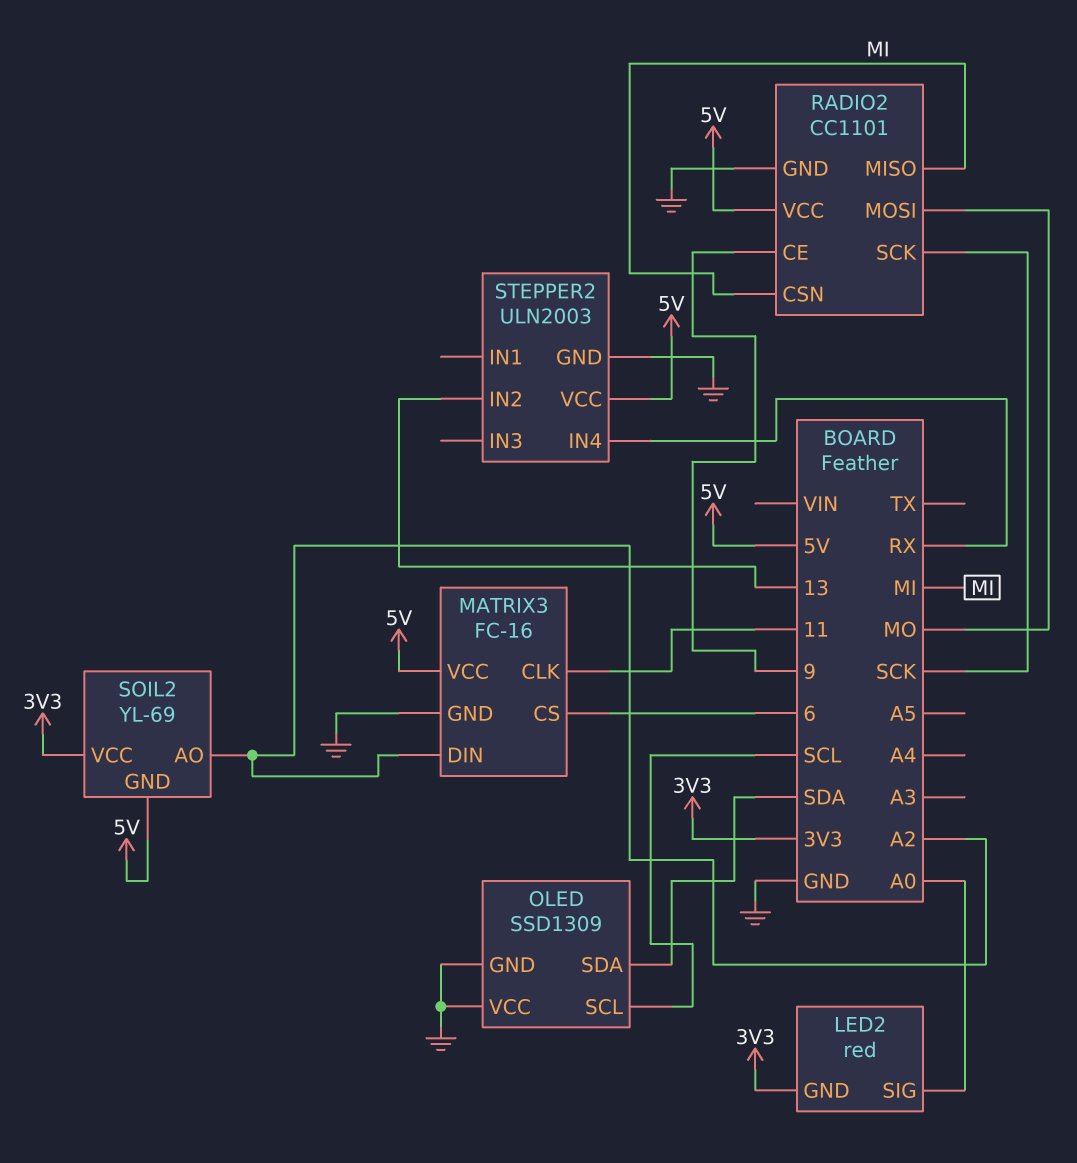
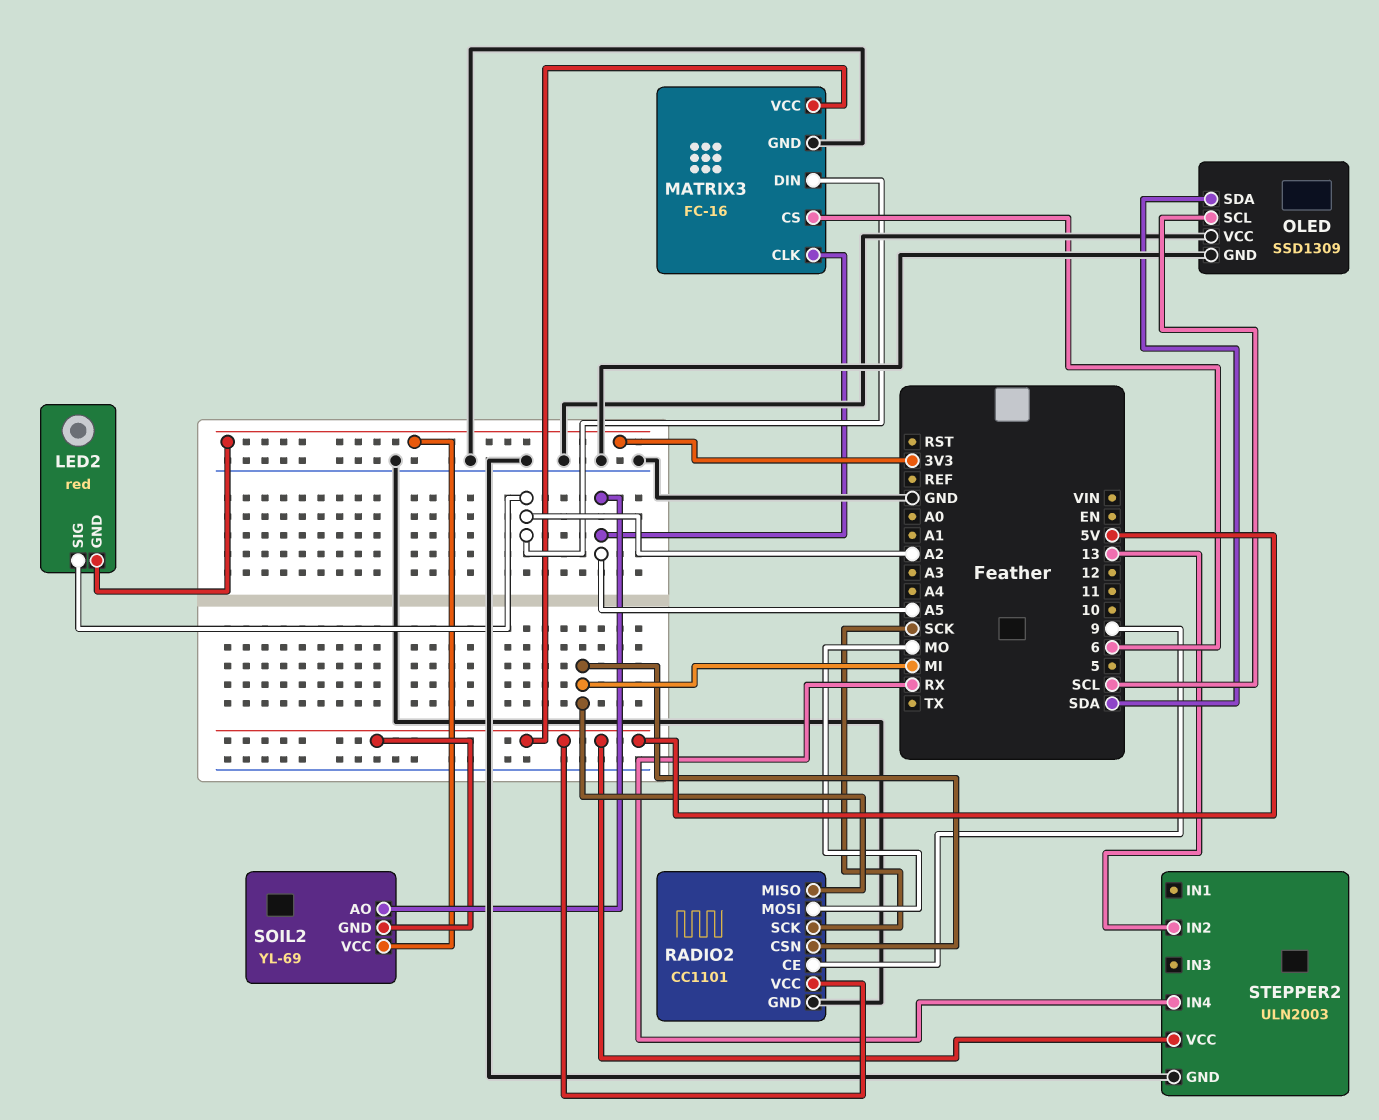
LED2 pin SIG: A0 -> A2
MATRIX3 pin CLK: 11 -> A5
SOIL2 pin AO: A2 -> A5

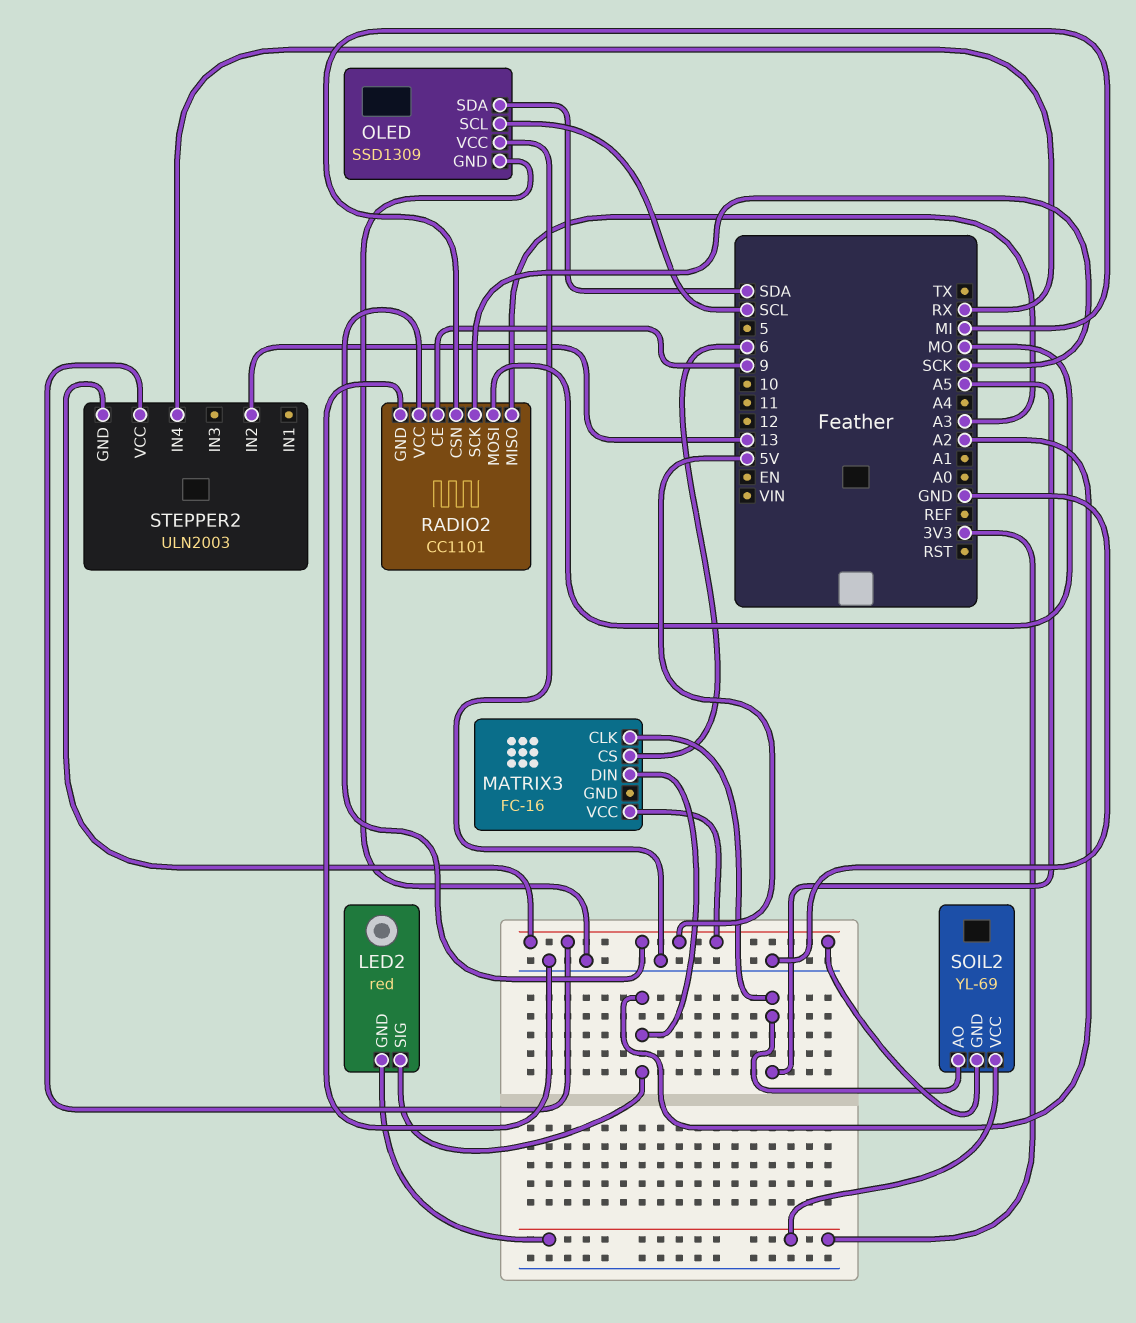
MATRIX3 pin GND: GND -> none
RADIO2 pin MISO: MI -> A3
STEPPER2 pin GND: GND -> 5V

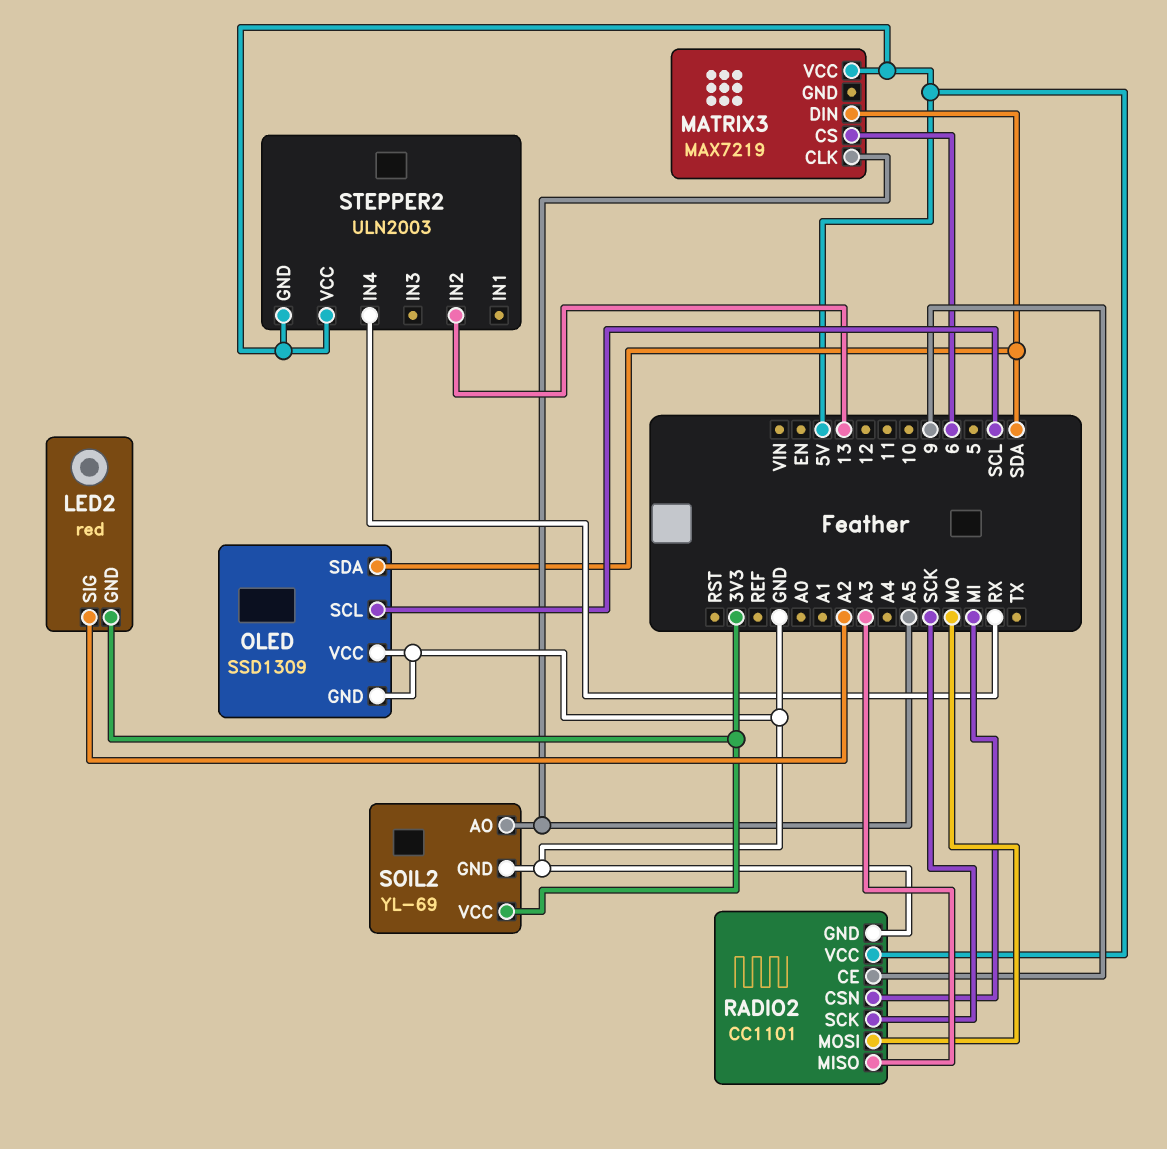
MATRIX3: FC-16 -> MAX7219
MATRIX3 pin DIN: A2 -> SDA
SOIL2 pin GND: 5V -> GND

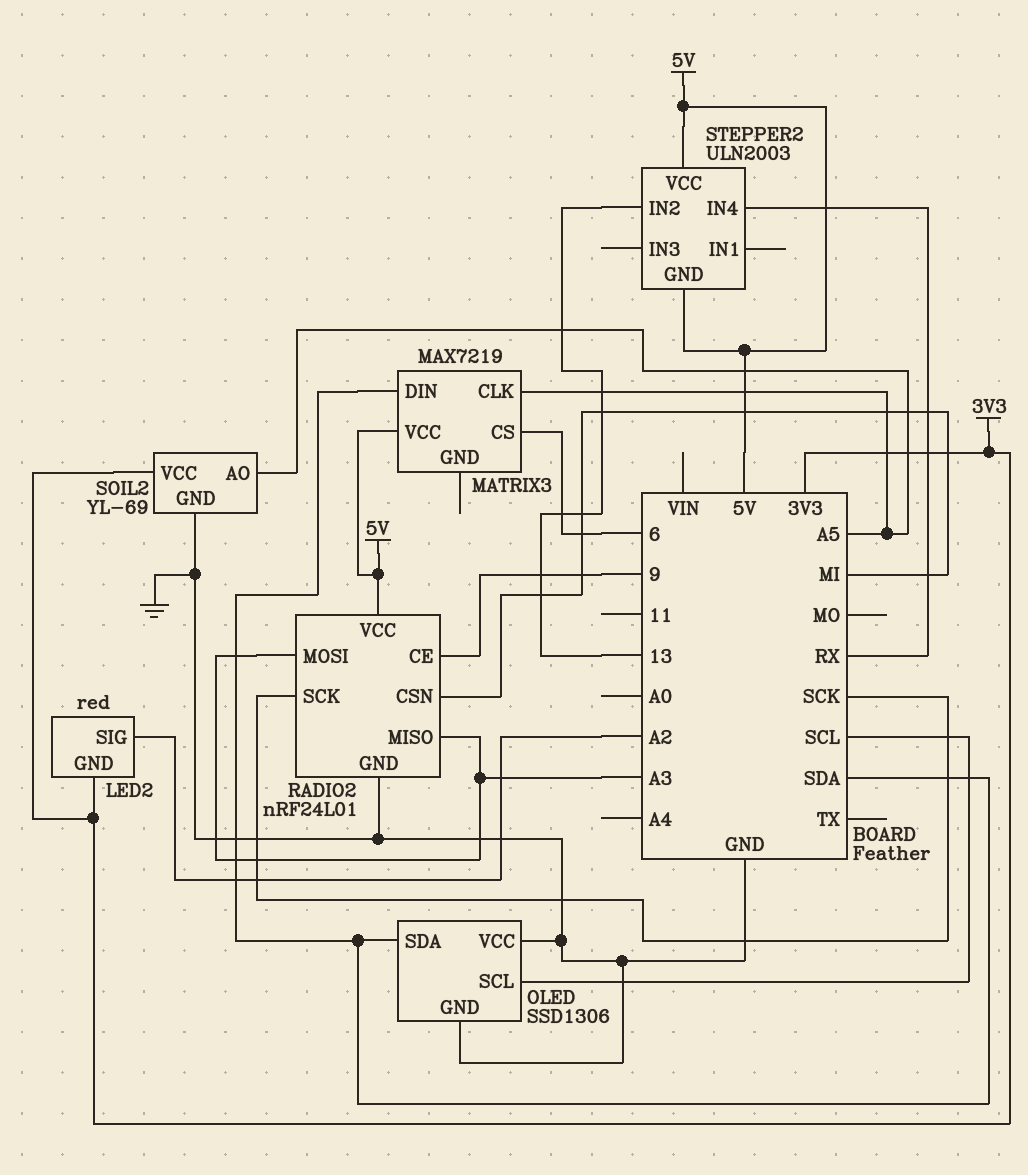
OLED: SSD1309 -> SSD1306
RADIO2: CC1101 -> nRF24L01
RADIO2 pin MOSI: MO -> A3

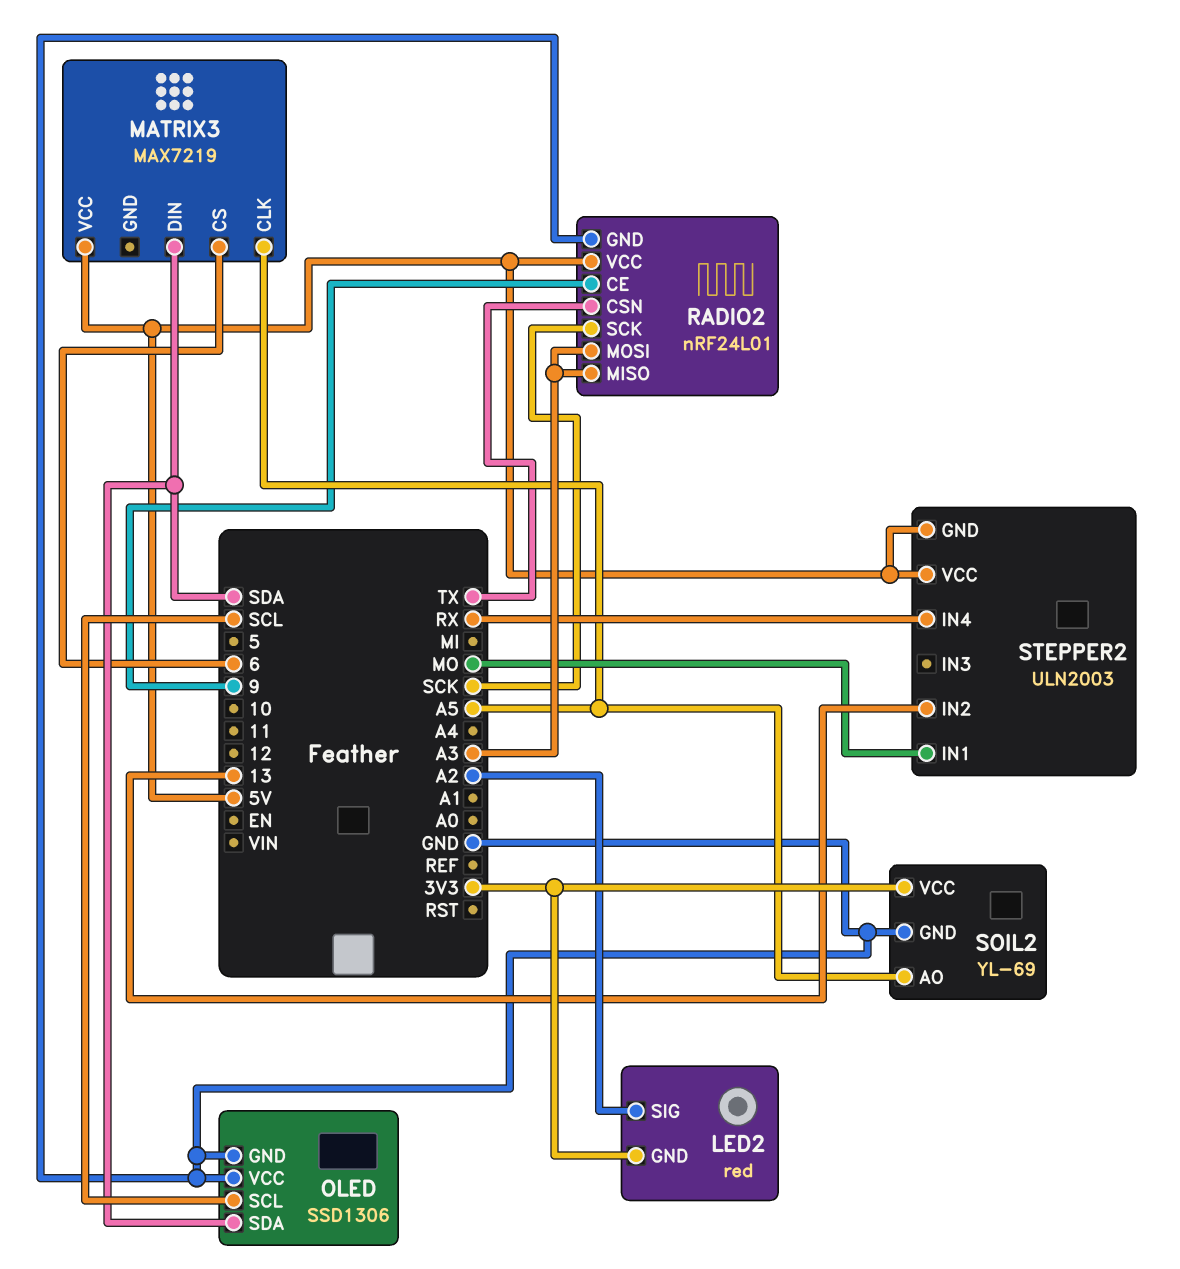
RADIO2 pin CSN: MI -> TX
STEPPER2 pin IN1: none -> MO

